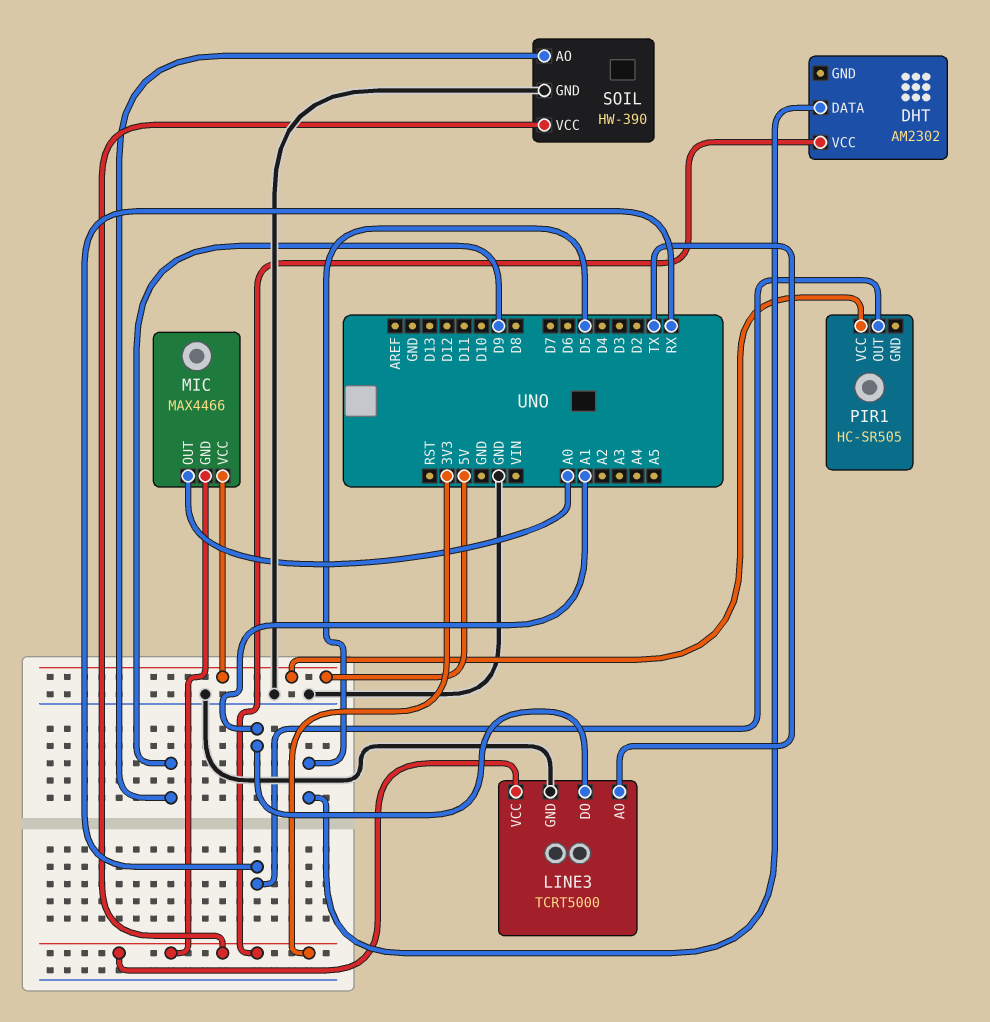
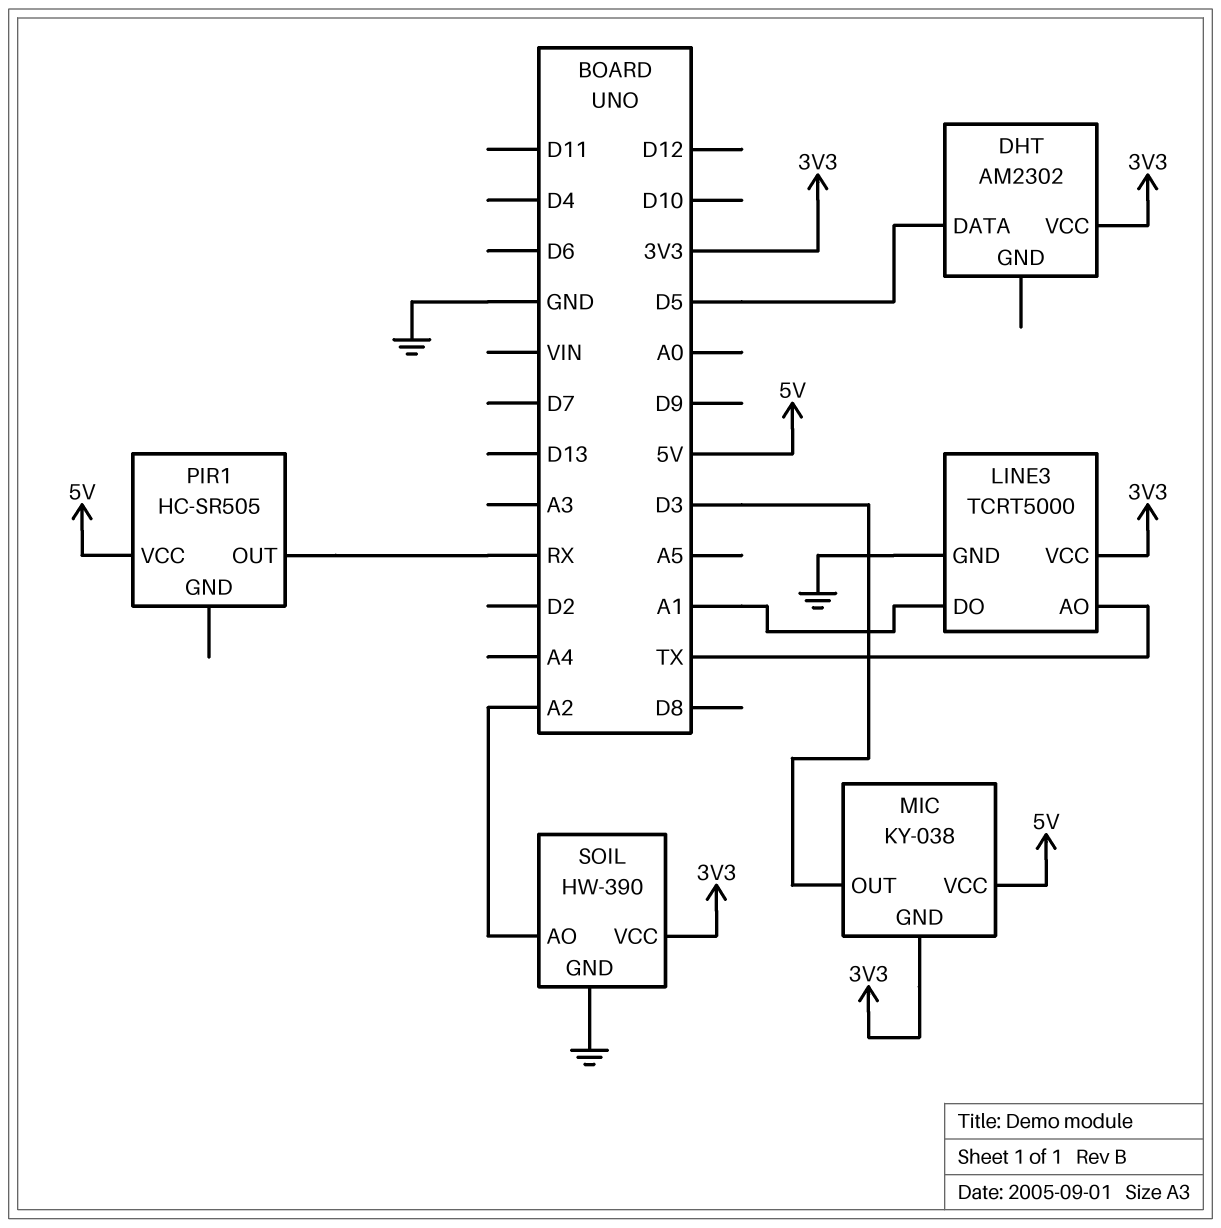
MIC: MAX4466 -> KY-038
MIC pin OUT: A0 -> D3
SOIL pin AO: D9 -> A2

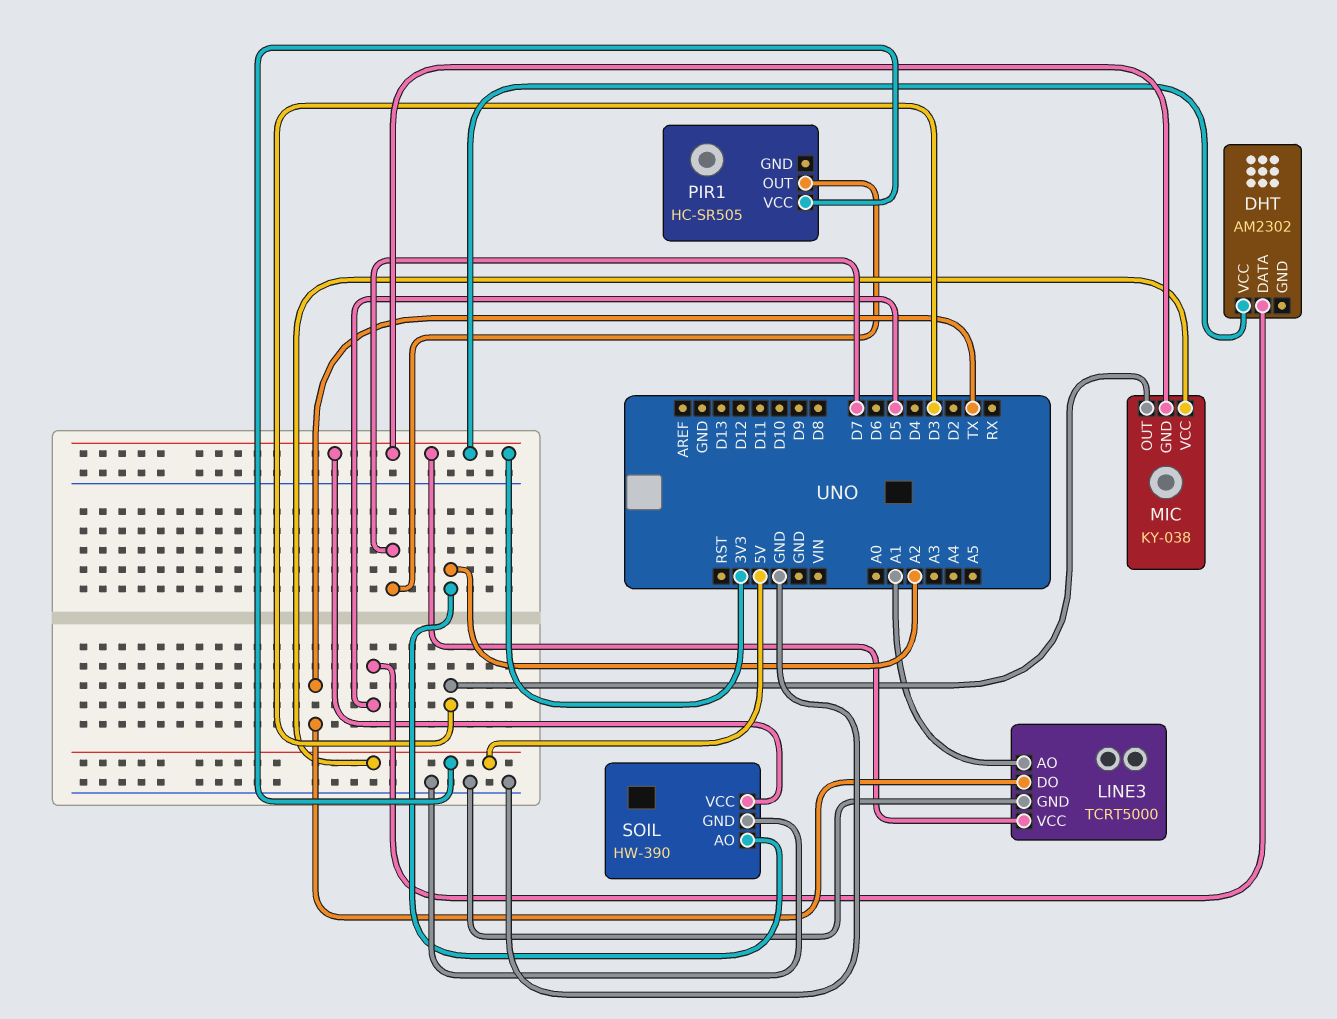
LINE3 pin AO: TX -> A1
LINE3 pin DO: A1 -> TX
PIR1 pin OUT: RX -> D7

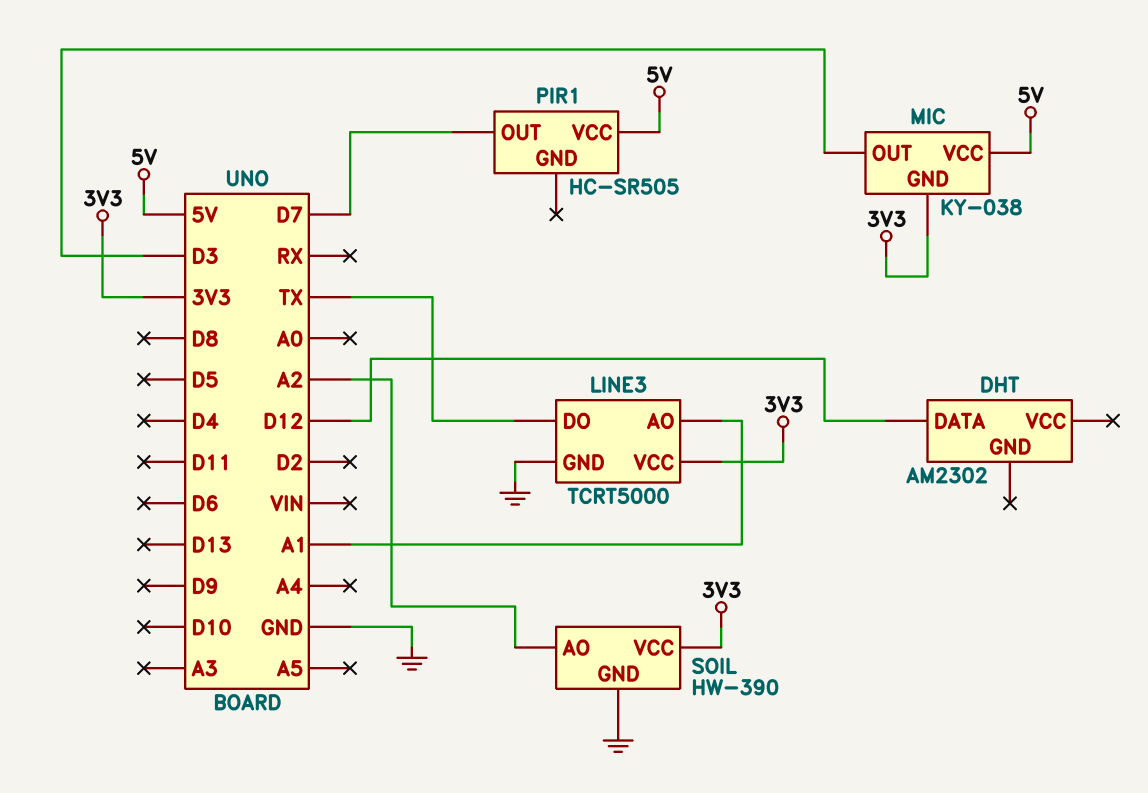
DHT pin DATA: D5 -> D12
DHT pin VCC: 3V3 -> none

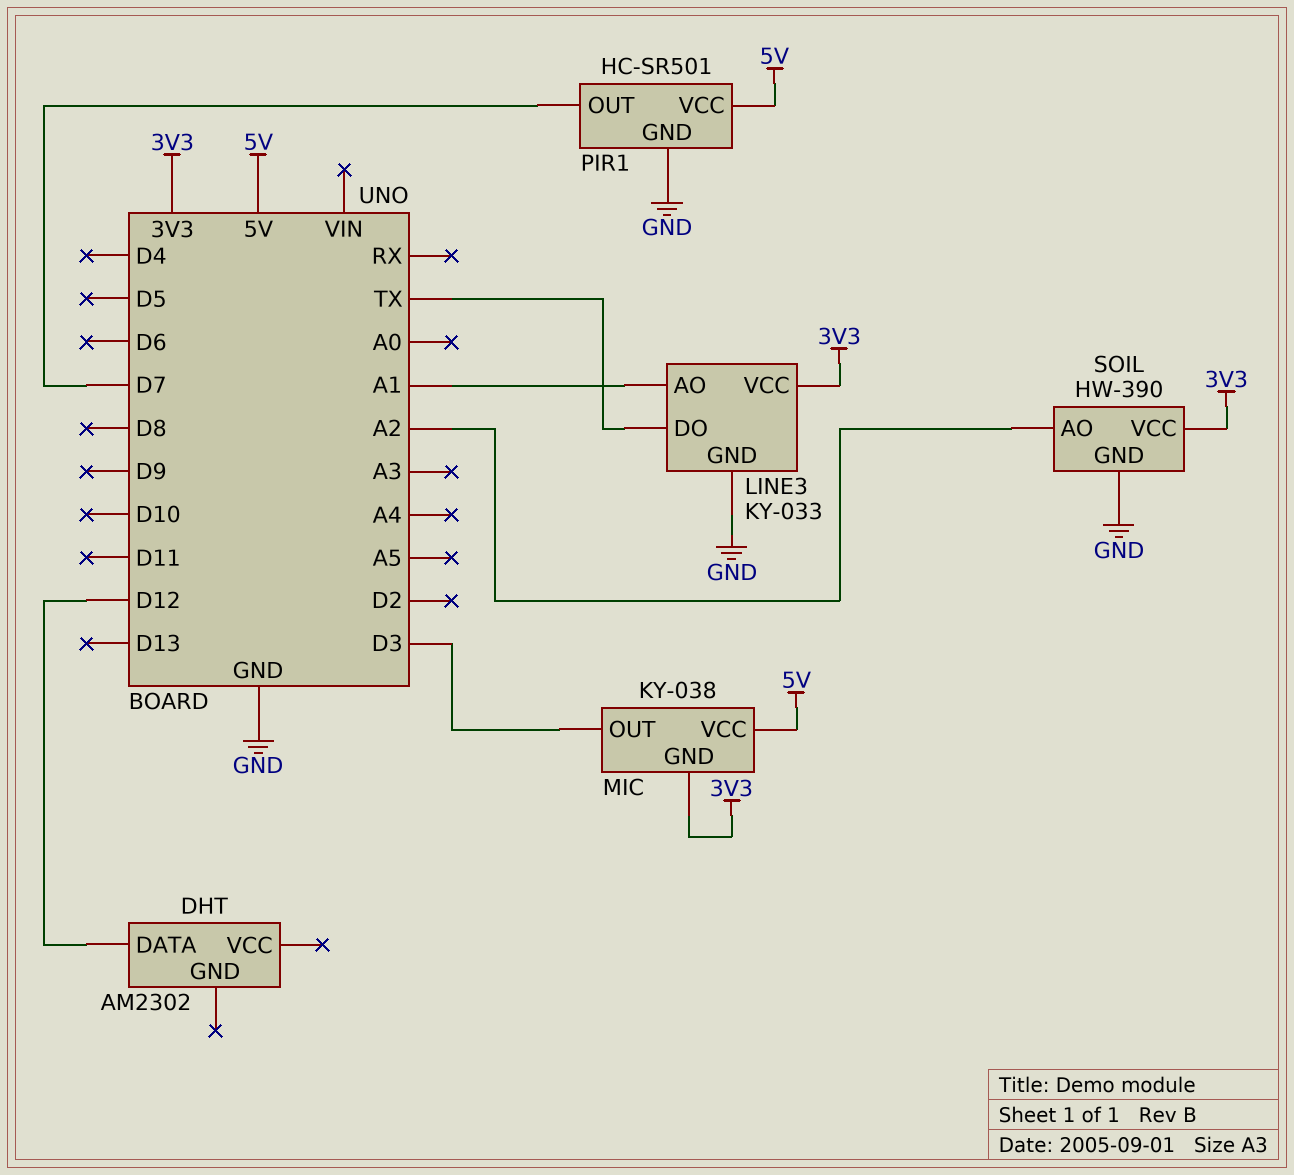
LINE3: TCRT5000 -> KY-033
PIR1: HC-SR505 -> HC-SR501
PIR1 pin GND: none -> GND

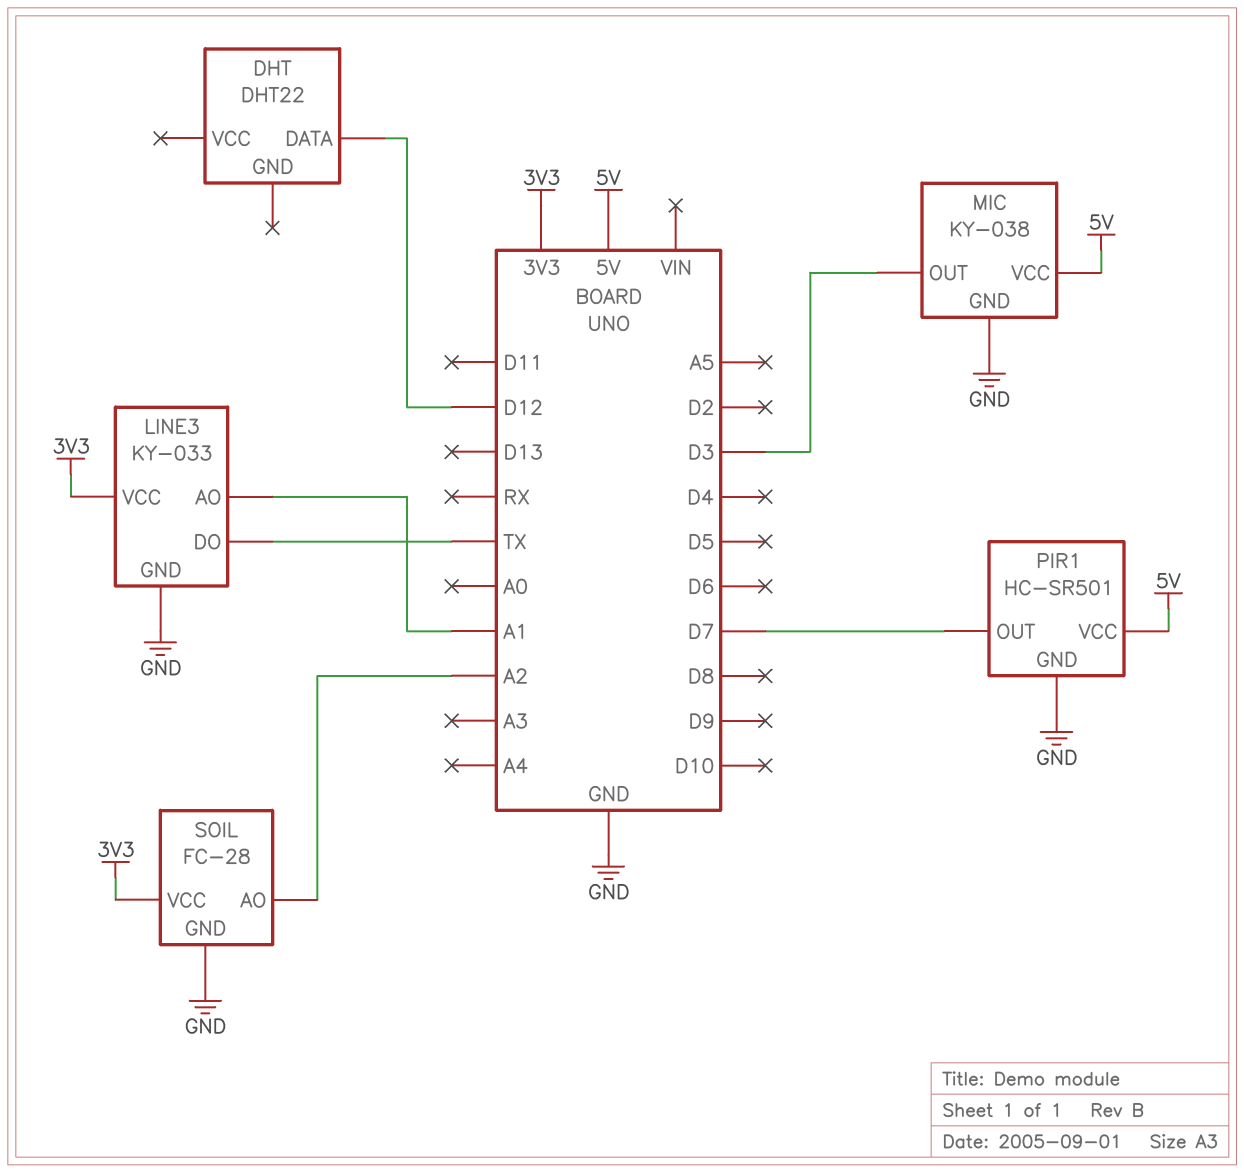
DHT: AM2302 -> DHT22
MIC pin GND: 3V3 -> GND
SOIL: HW-390 -> FC-28

